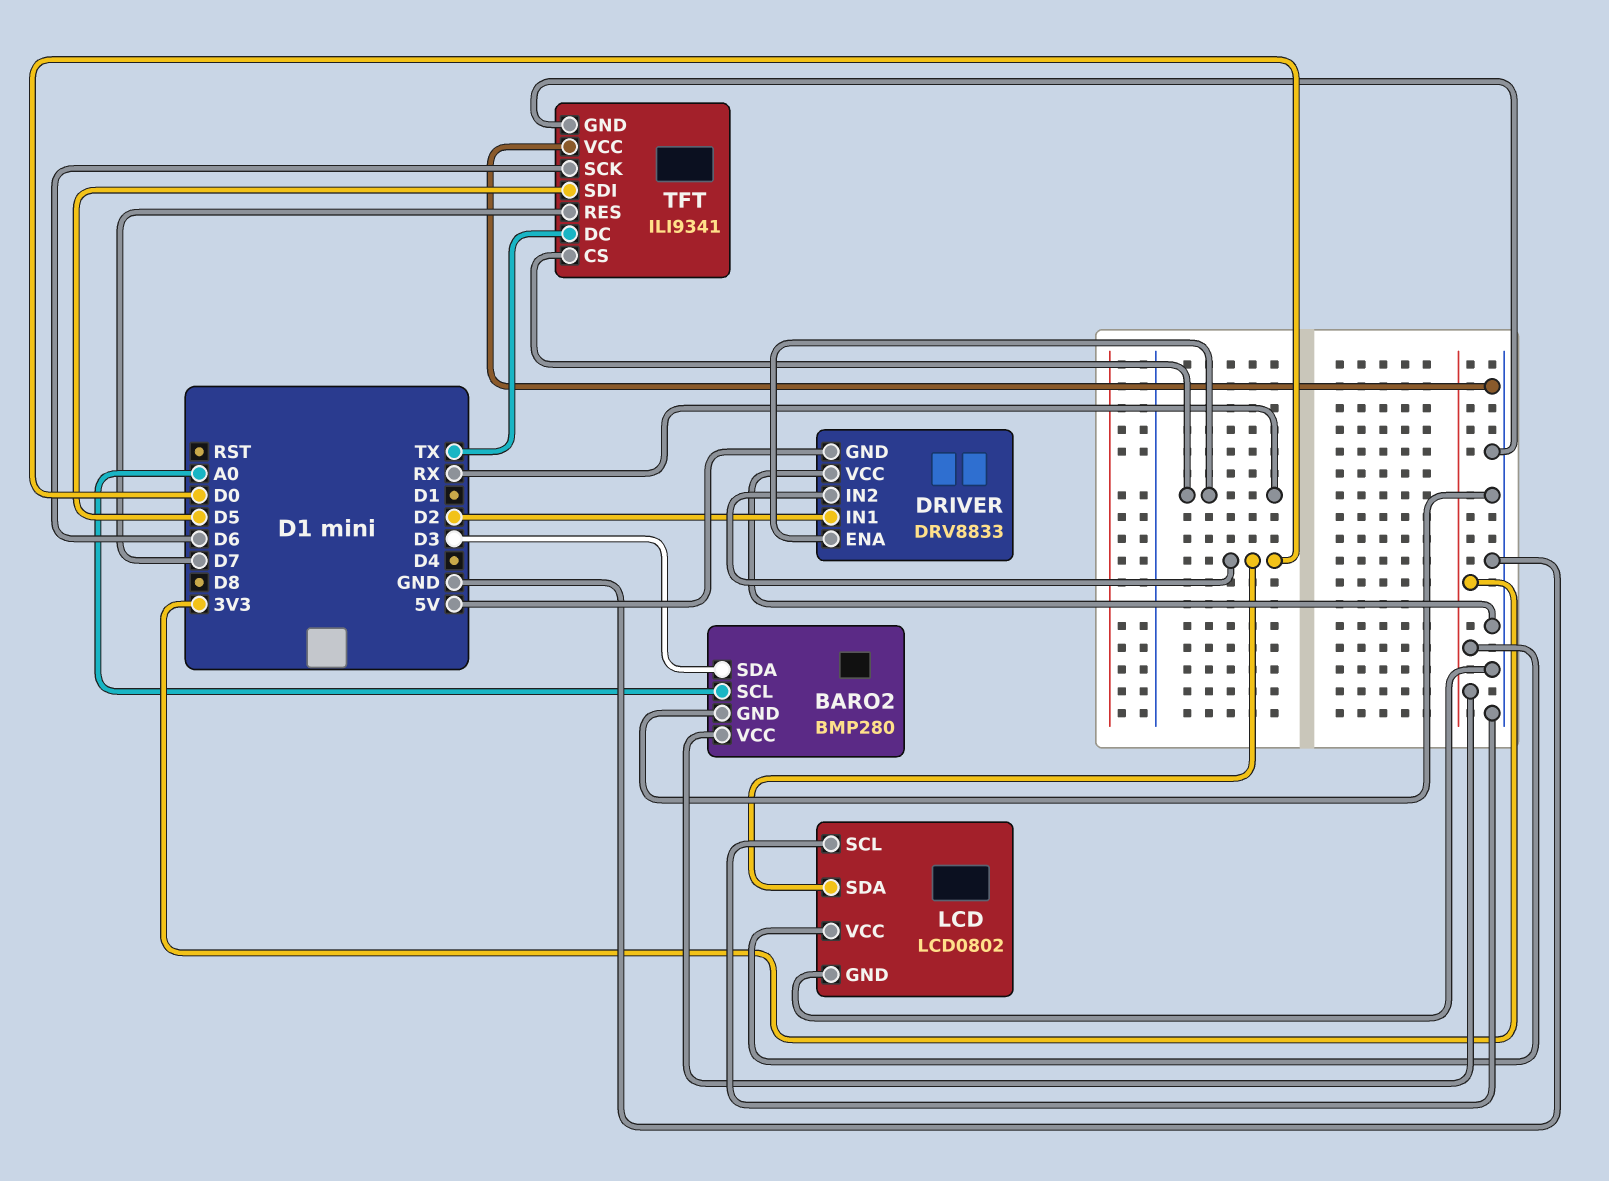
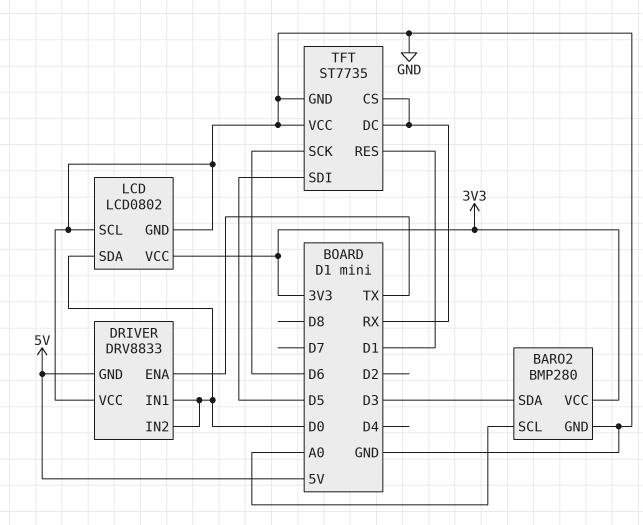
DRIVER pin ENA: RX -> TX
DRIVER pin IN1: D2 -> D0
TFT: ILI9341 -> ST7735
TFT pin DC: TX -> RX
TFT pin RES: D7 -> D1

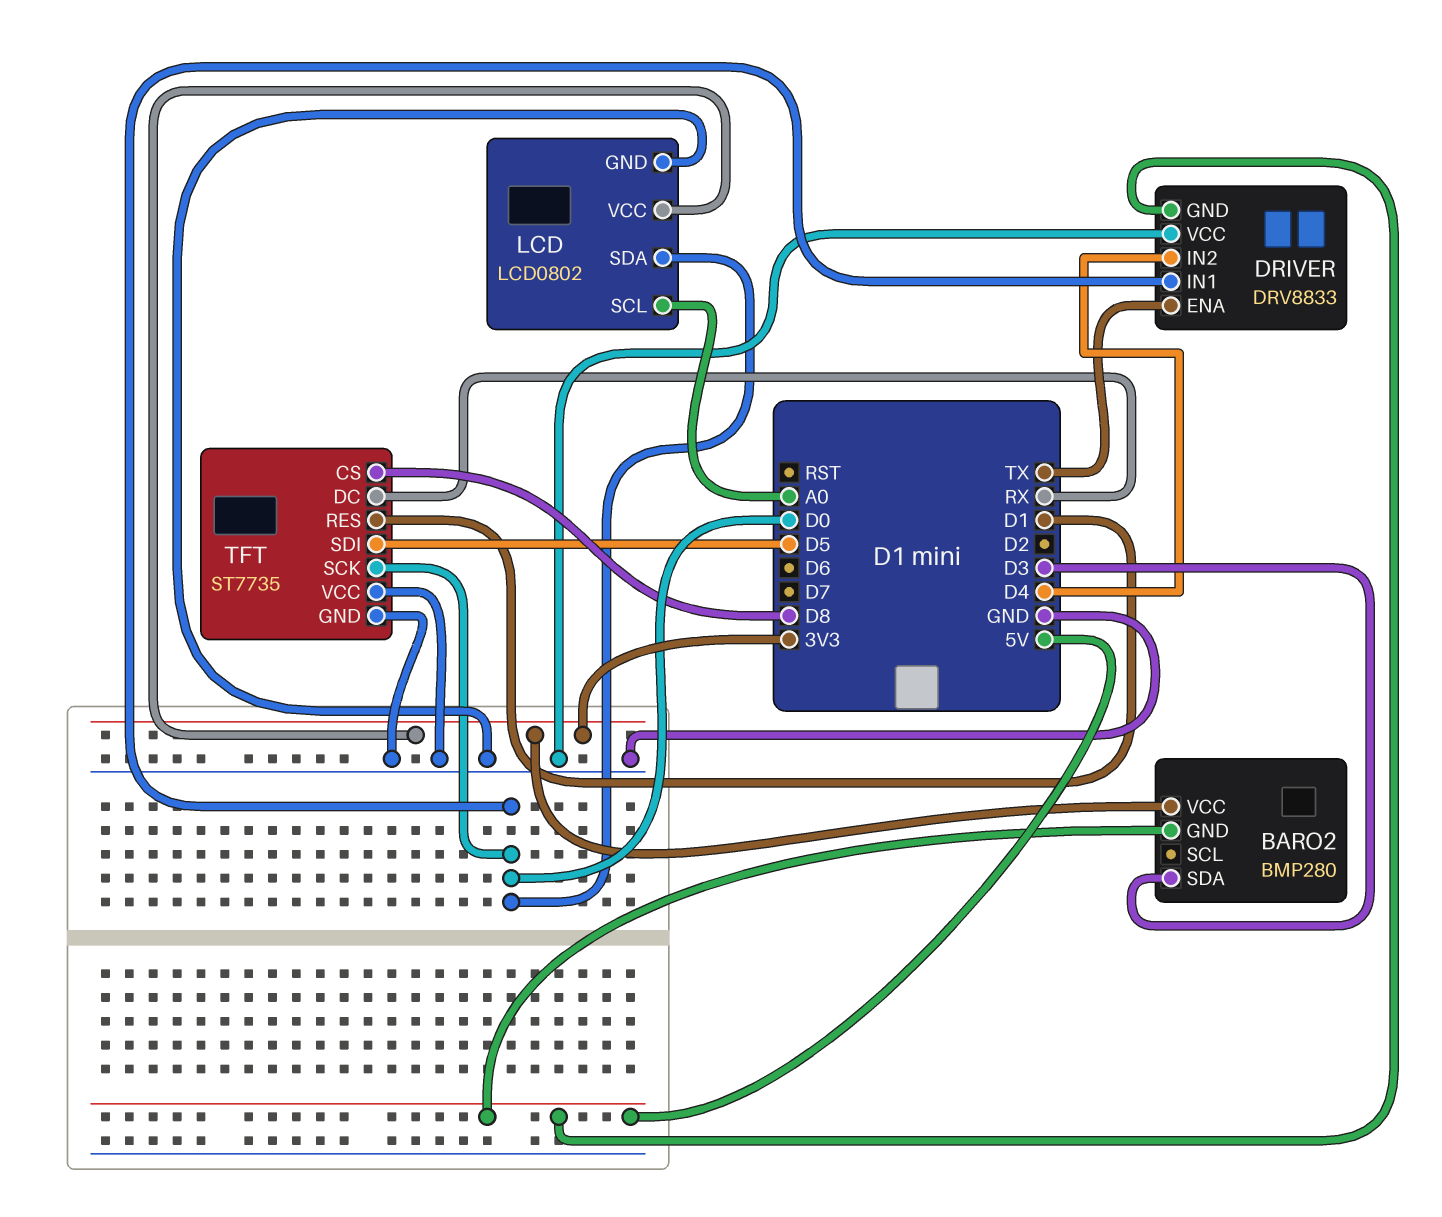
BARO2 pin GND: GND -> 5V
BARO2 pin SCL: A0 -> none
DRIVER pin IN2: D0 -> D4
LCD pin SCL: GND -> A0
TFT pin CS: RX -> D8
TFT pin SCK: D6 -> D0

